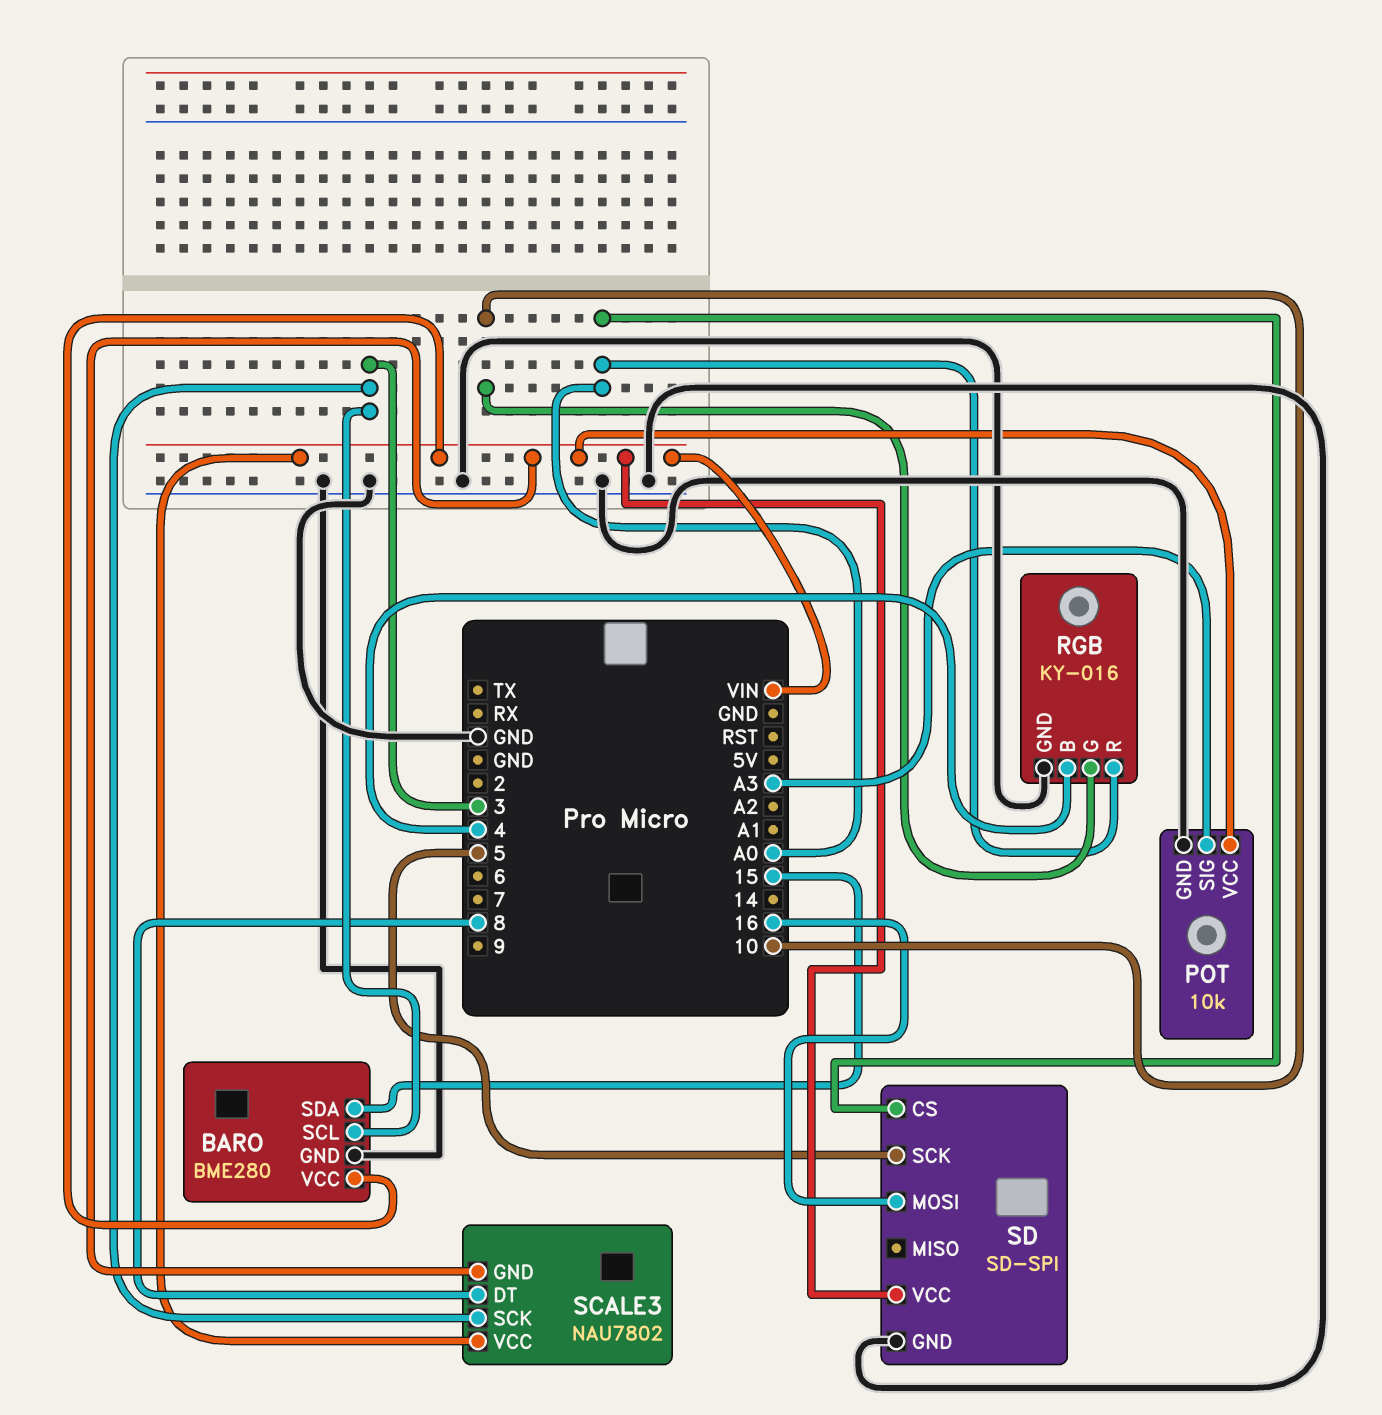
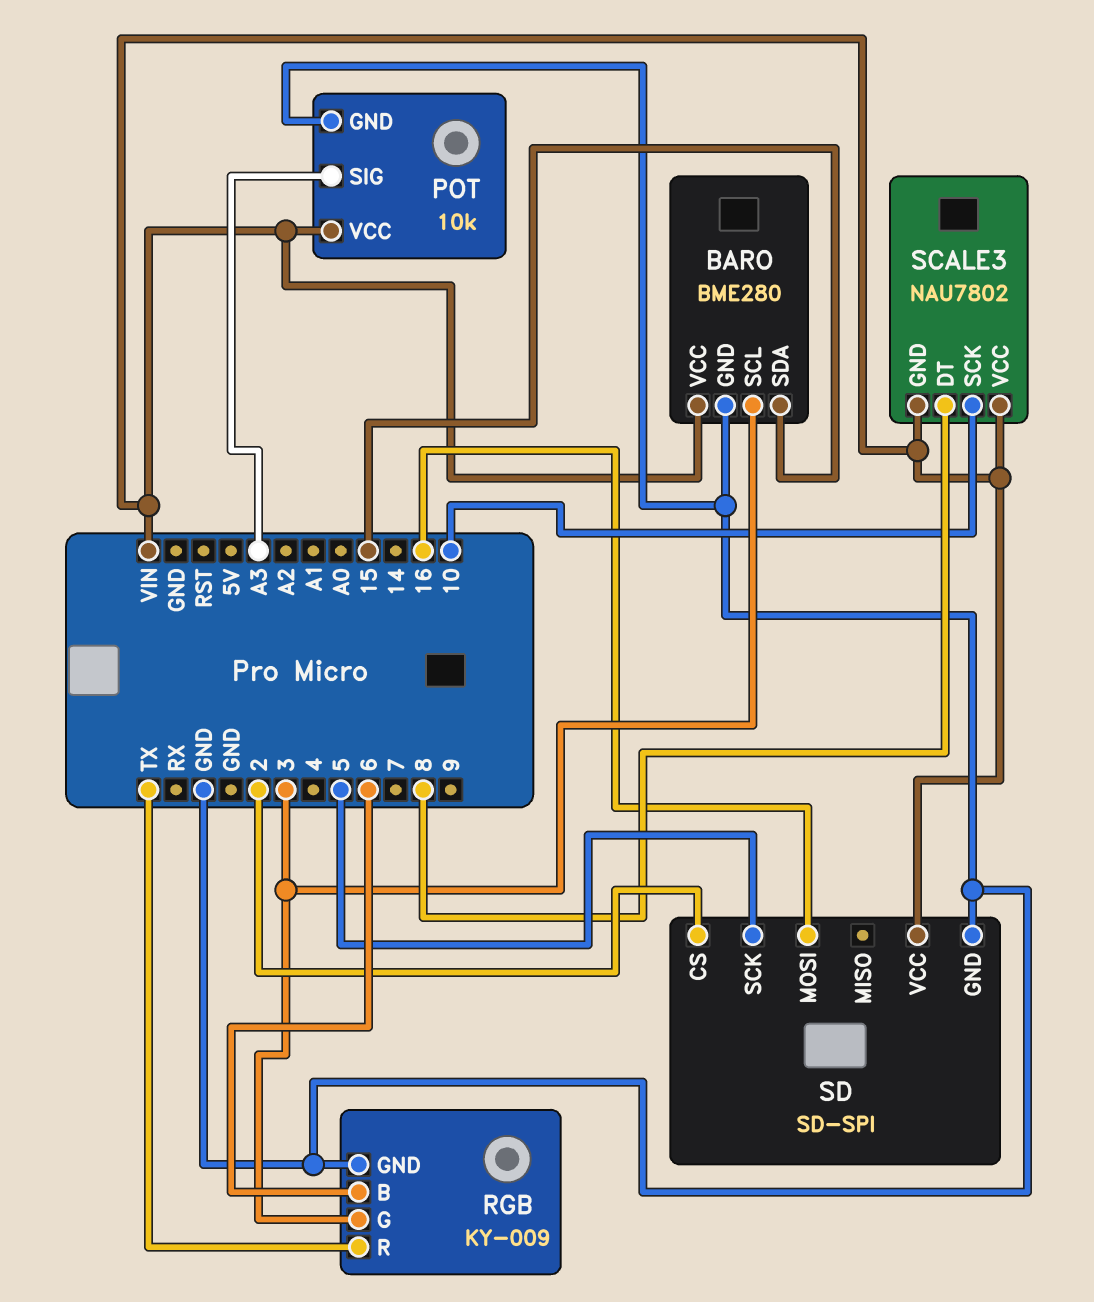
RGB: KY-016 -> KY-009
RGB pin B: 4 -> 6
RGB pin G: 10 -> 3
RGB pin R: A0 -> TX
SCALE3 pin SCK: 3 -> 10
SD pin CS: A0 -> 2

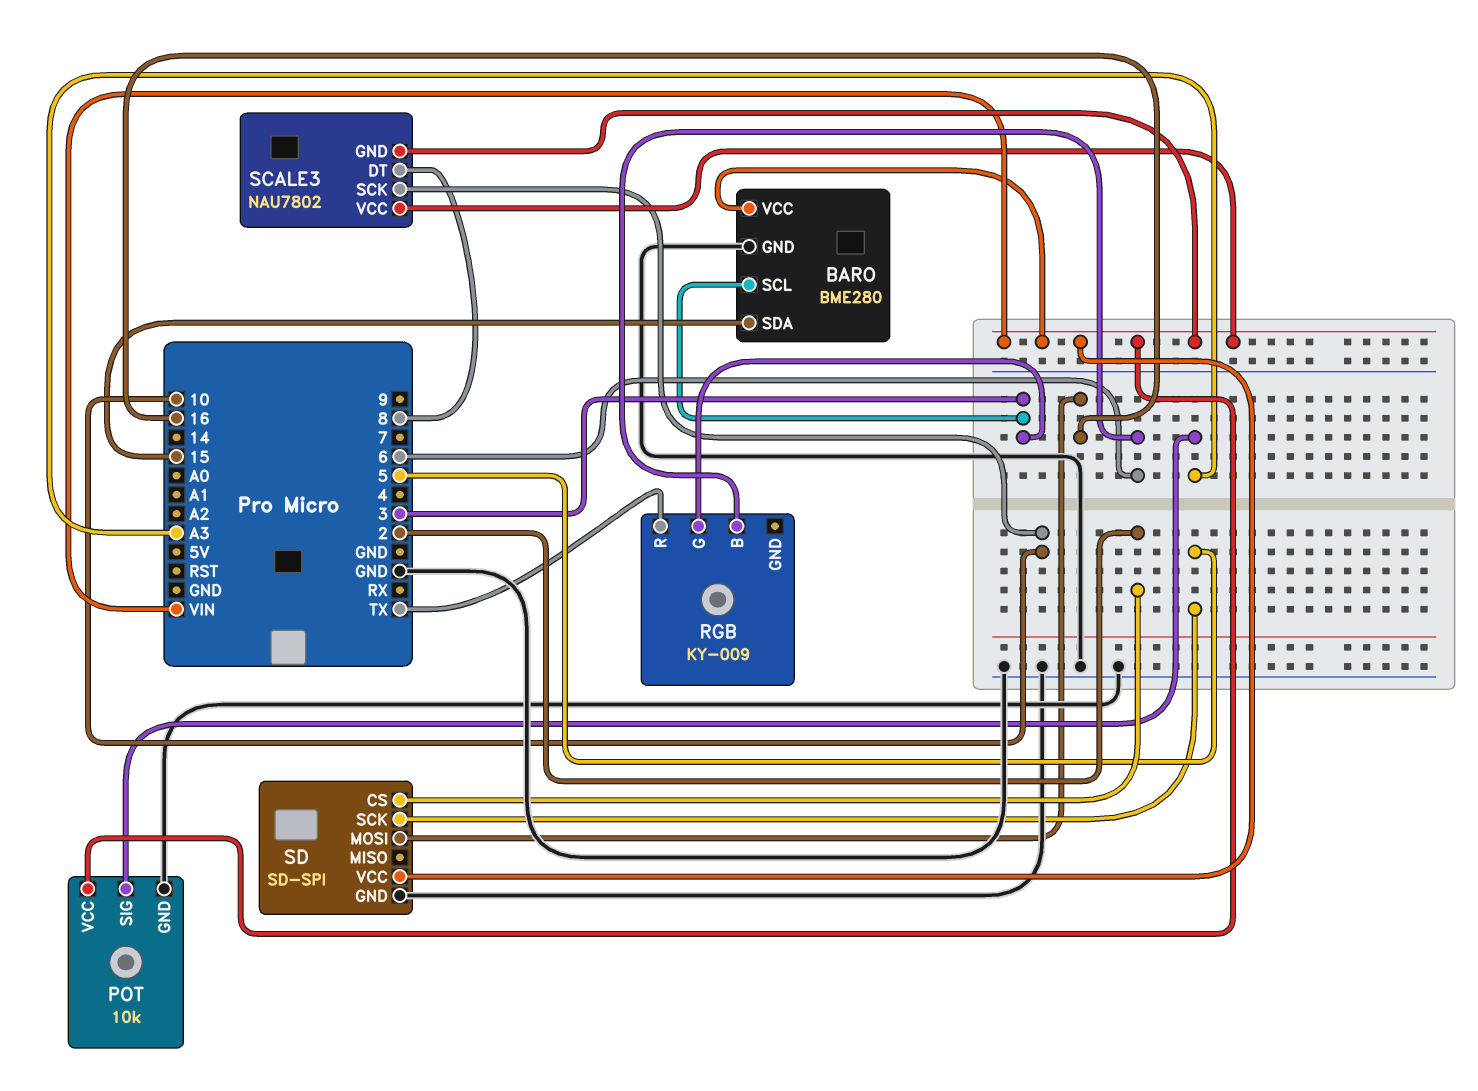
RGB pin GND: GND -> none

